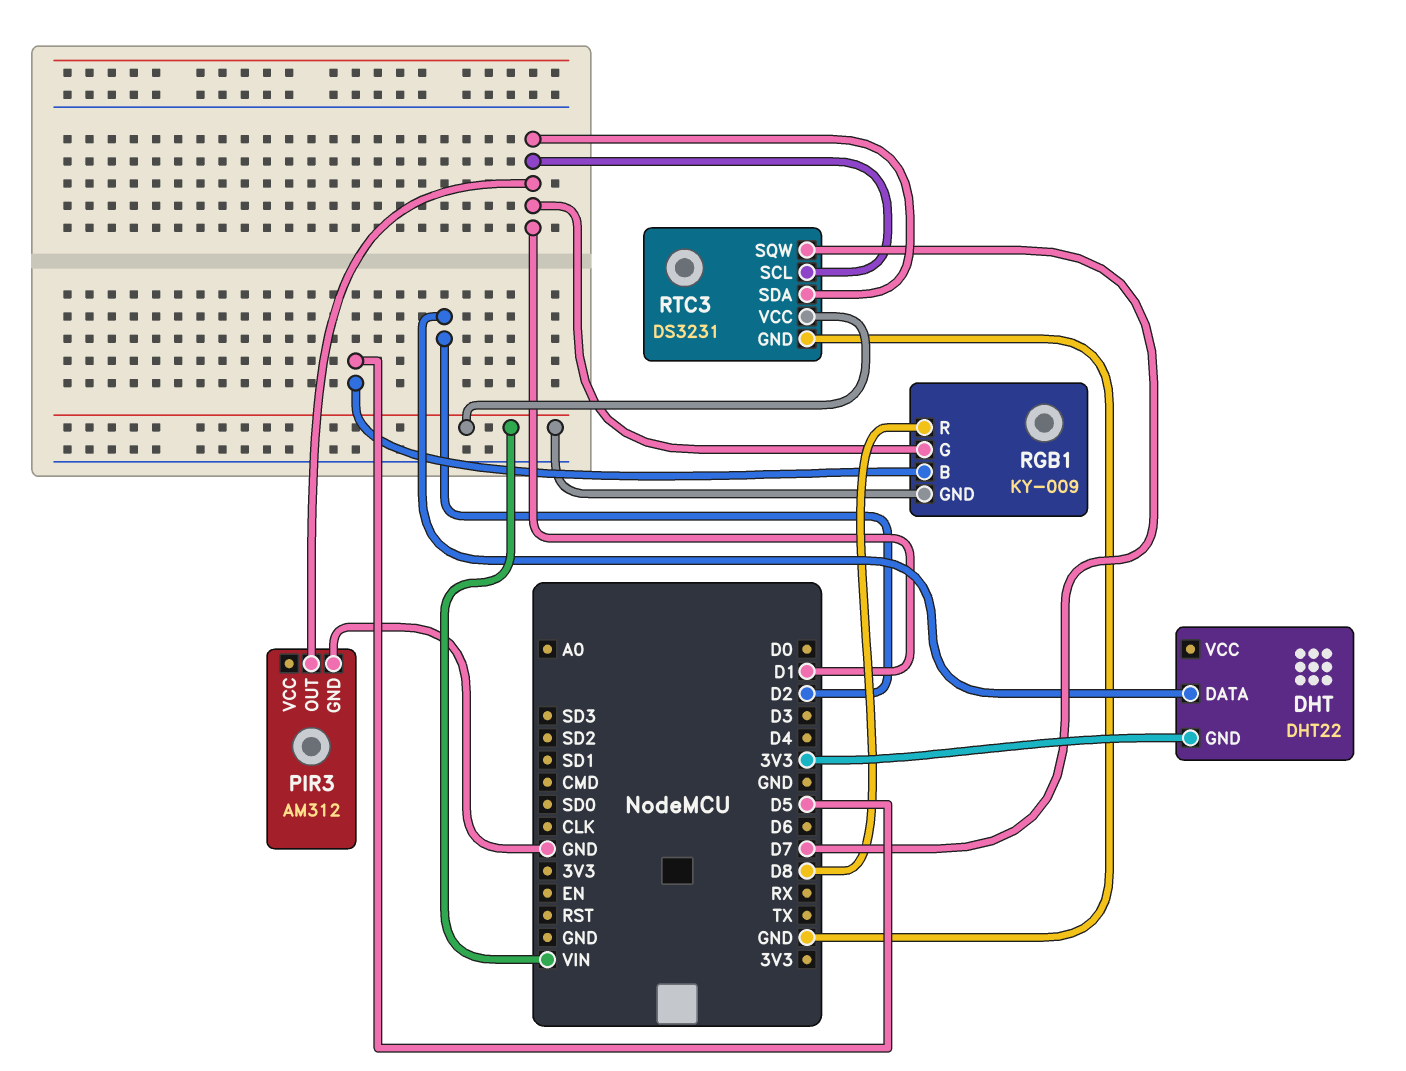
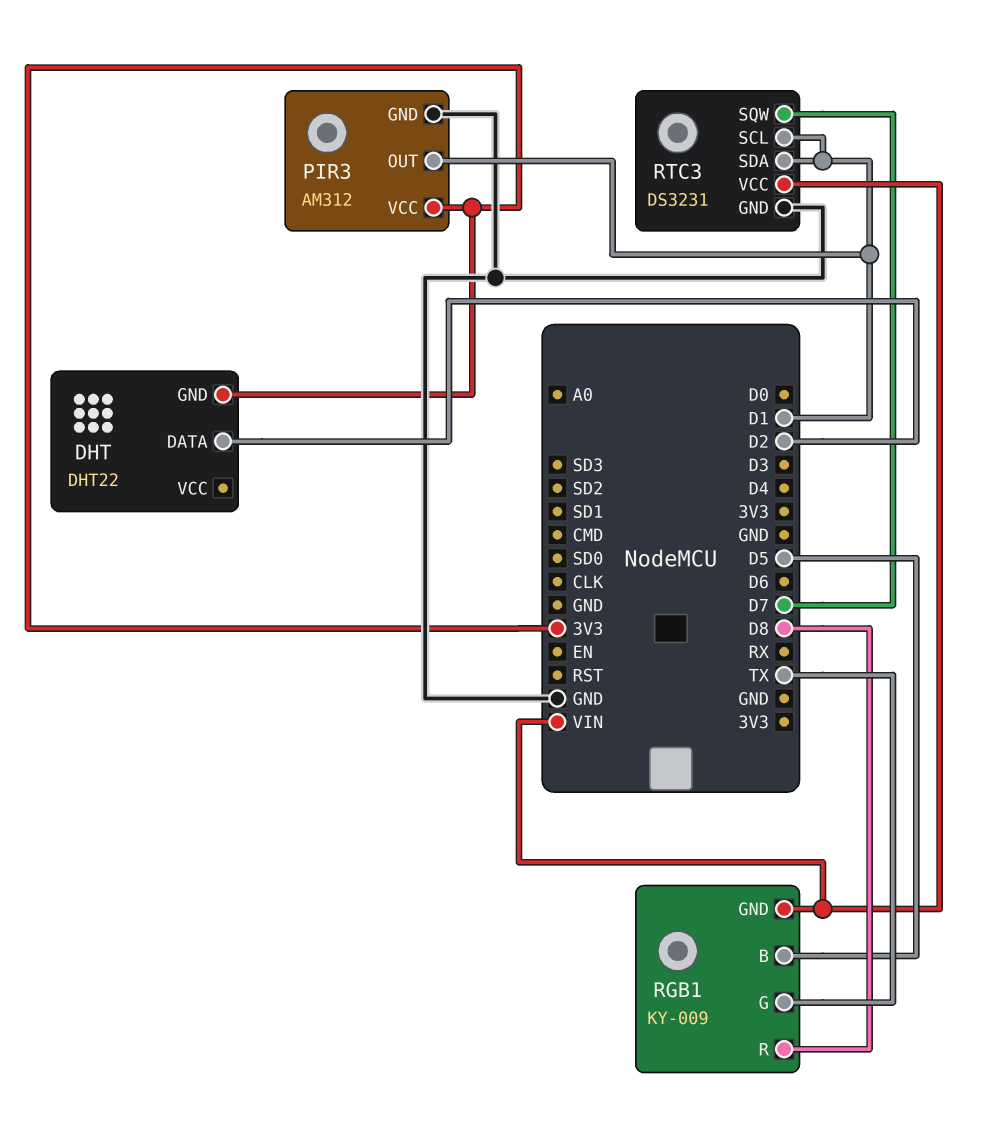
PIR3 pin VCC: none -> 3V3
RGB1 pin G: D1 -> TX

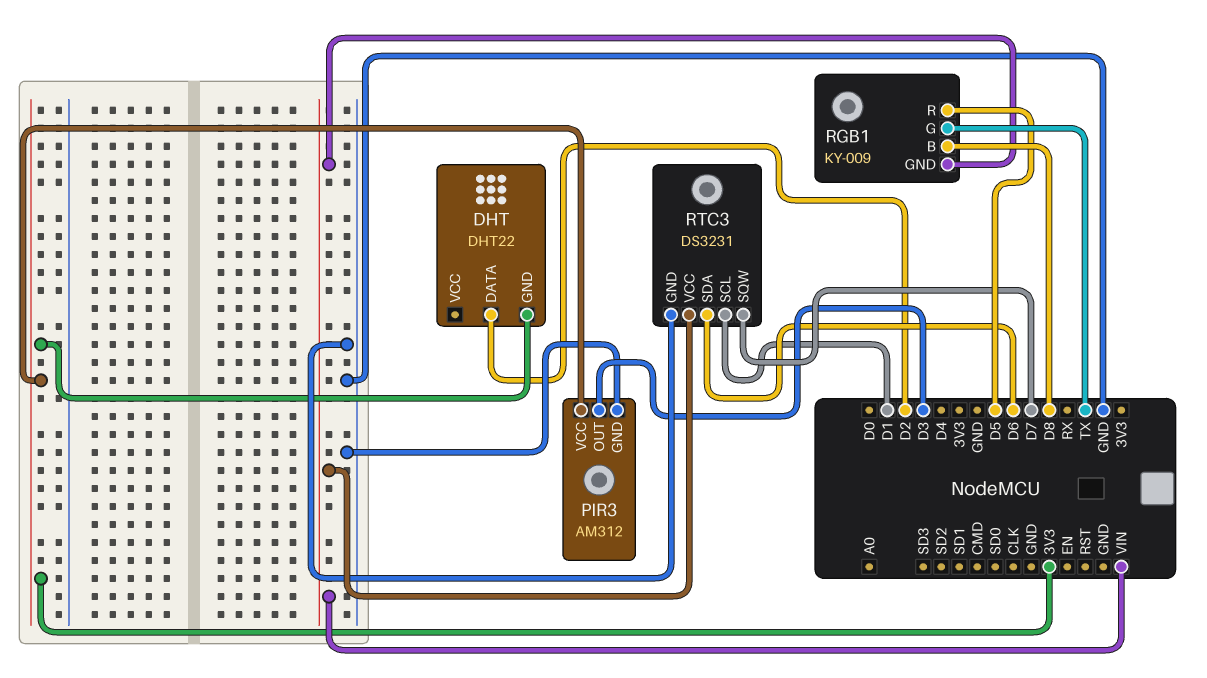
PIR3 pin OUT: D1 -> D3
RGB1 pin B: D5 -> D8
RGB1 pin R: D8 -> D5
RTC3 pin SDA: D1 -> D6

